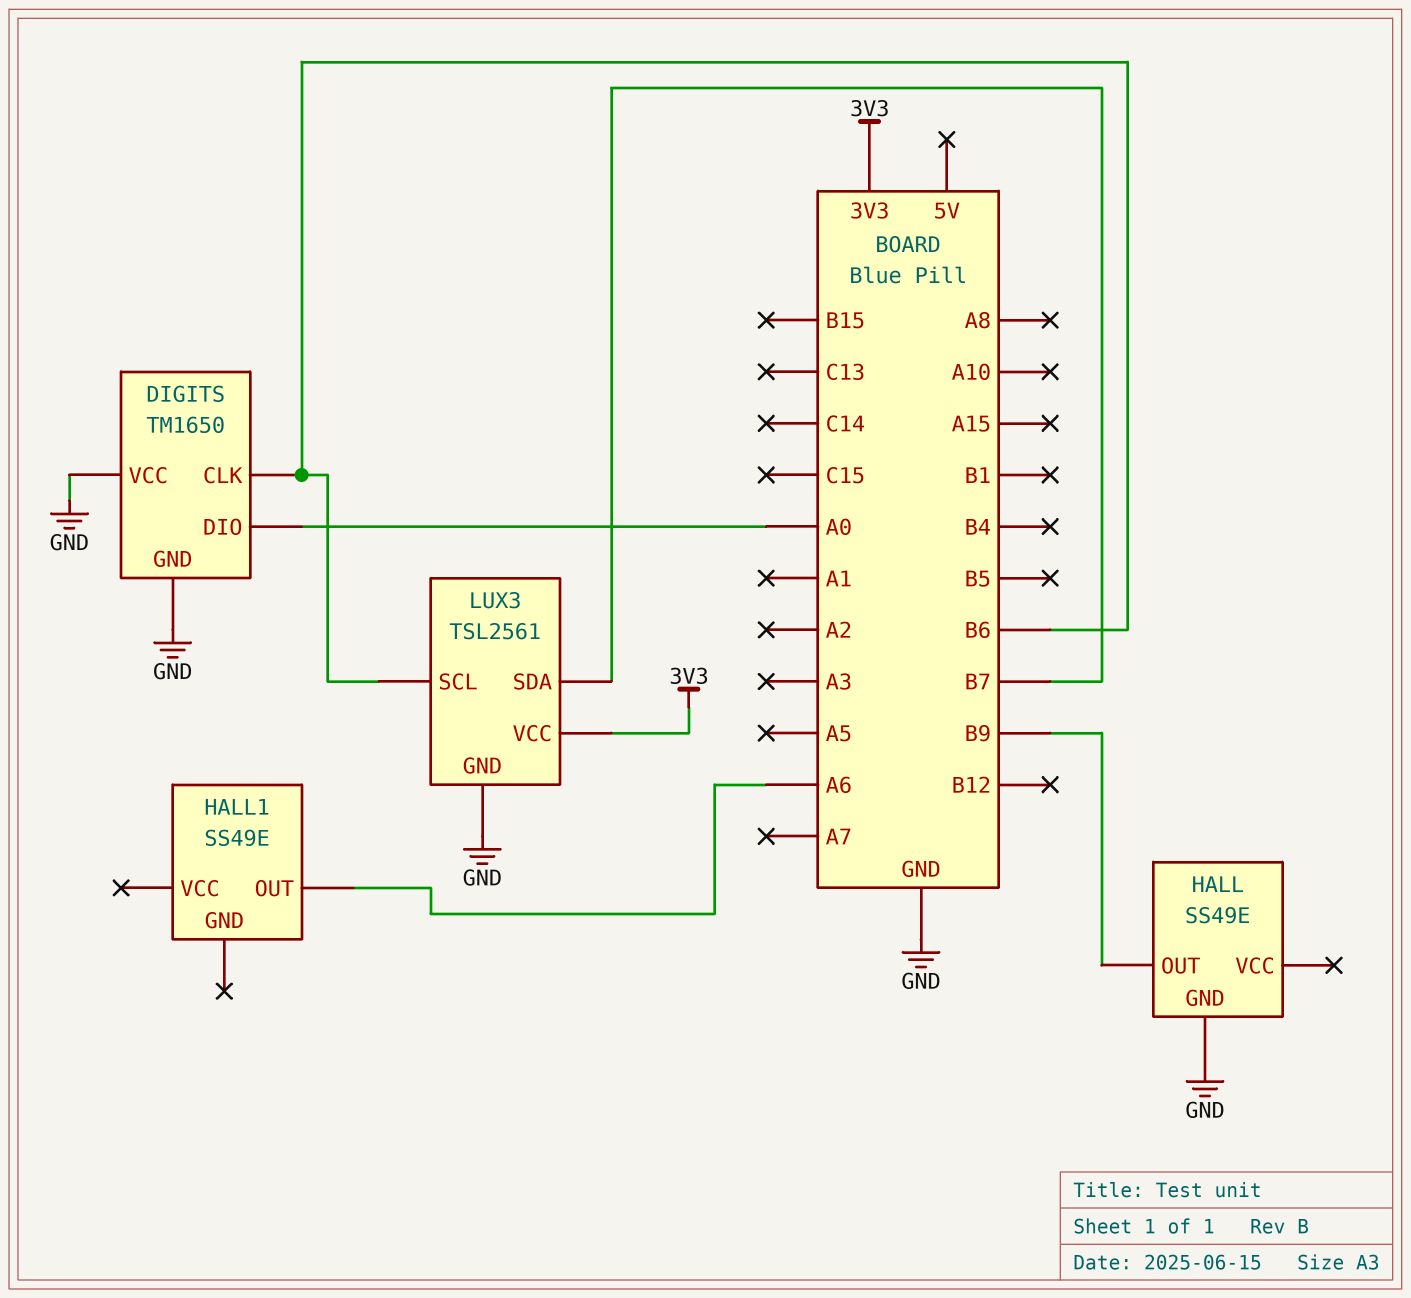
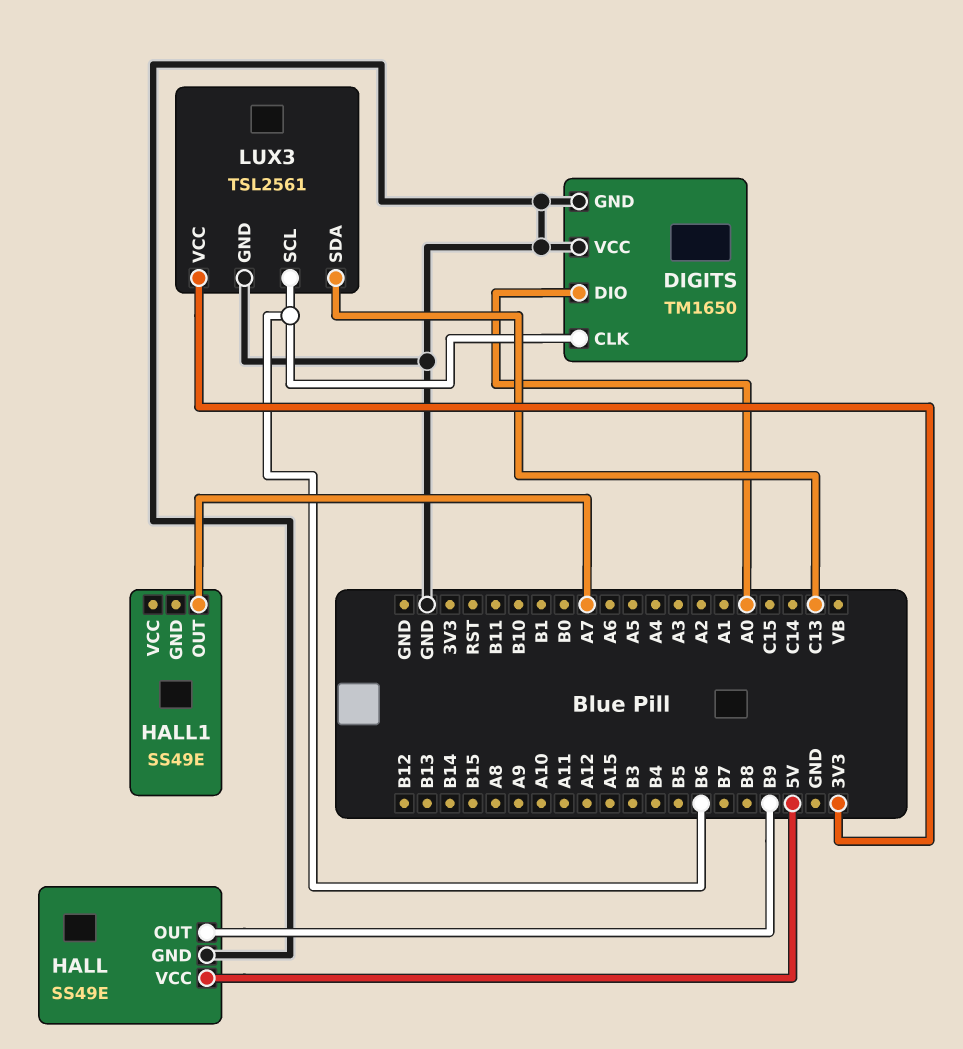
HALL pin VCC: none -> 5V
HALL1 pin OUT: A6 -> A7
LUX3 pin SDA: B7 -> C13

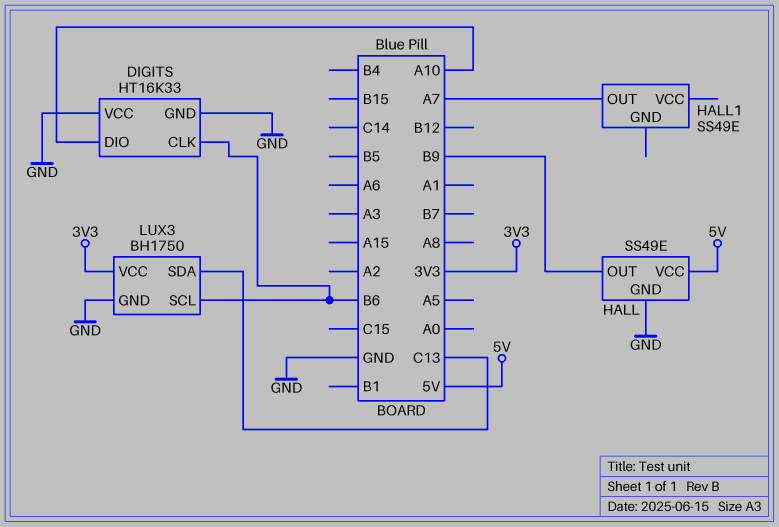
DIGITS: TM1650 -> HT16K33
DIGITS pin DIO: A0 -> A10
LUX3: TSL2561 -> BH1750

